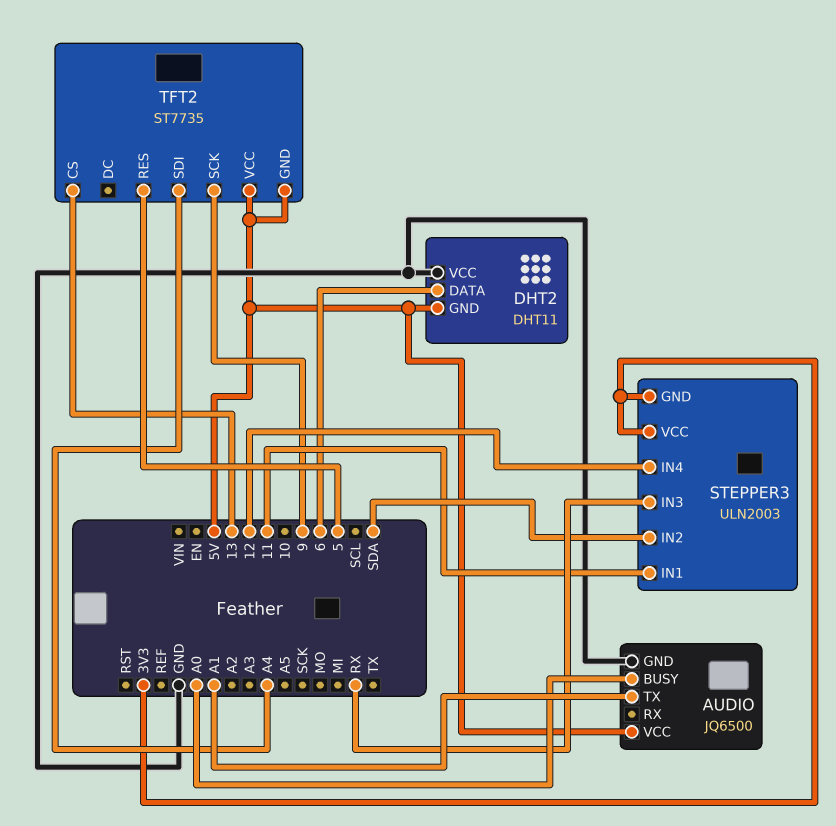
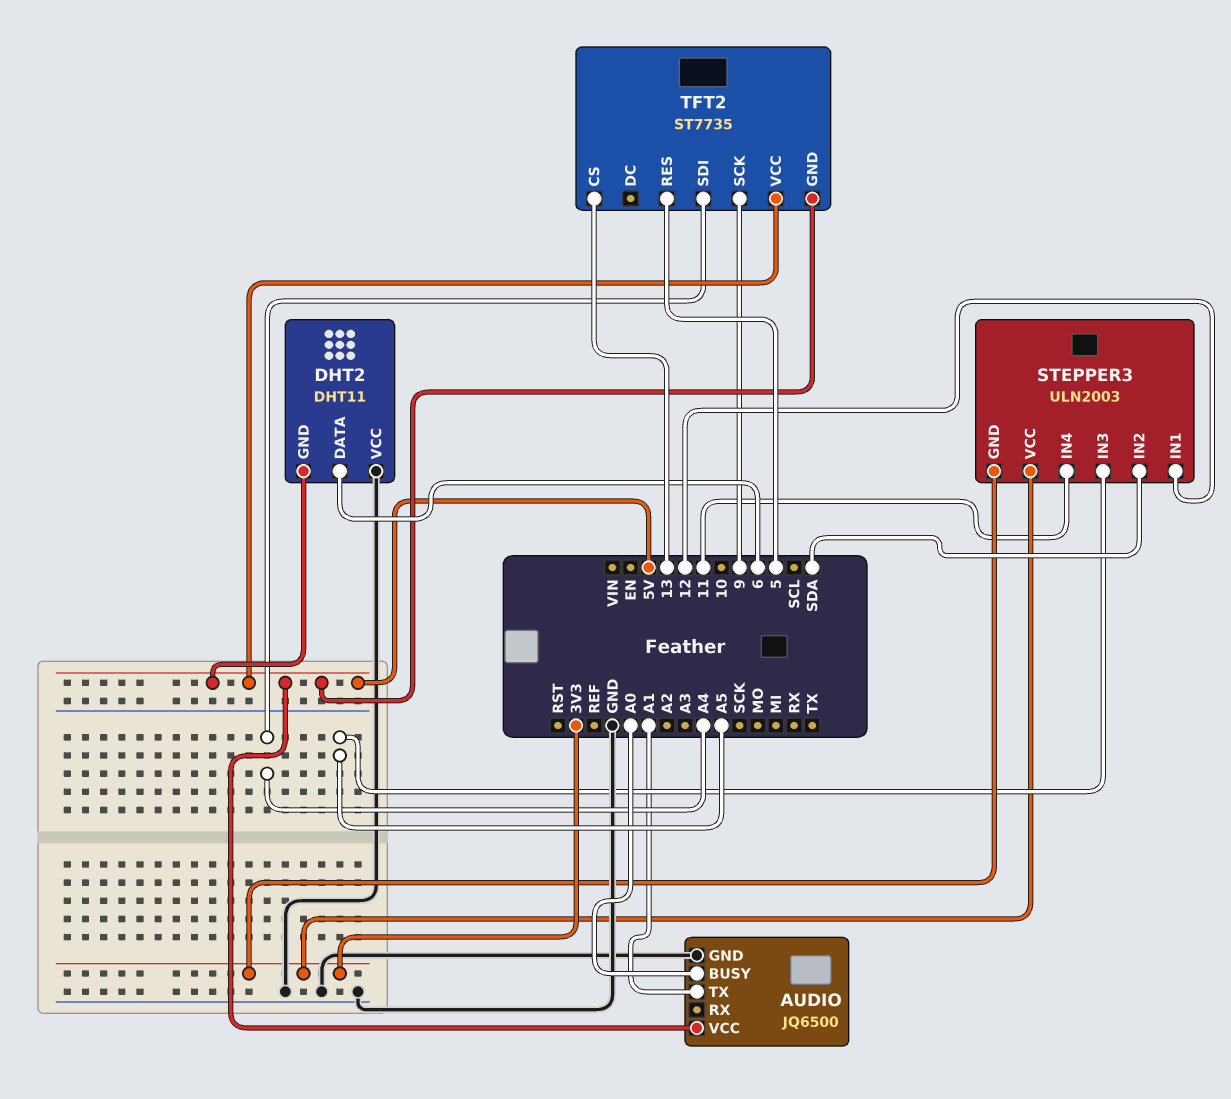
STEPPER3 pin IN1: 11 -> 12
STEPPER3 pin IN3: RX -> A5
STEPPER3 pin IN4: 12 -> 11

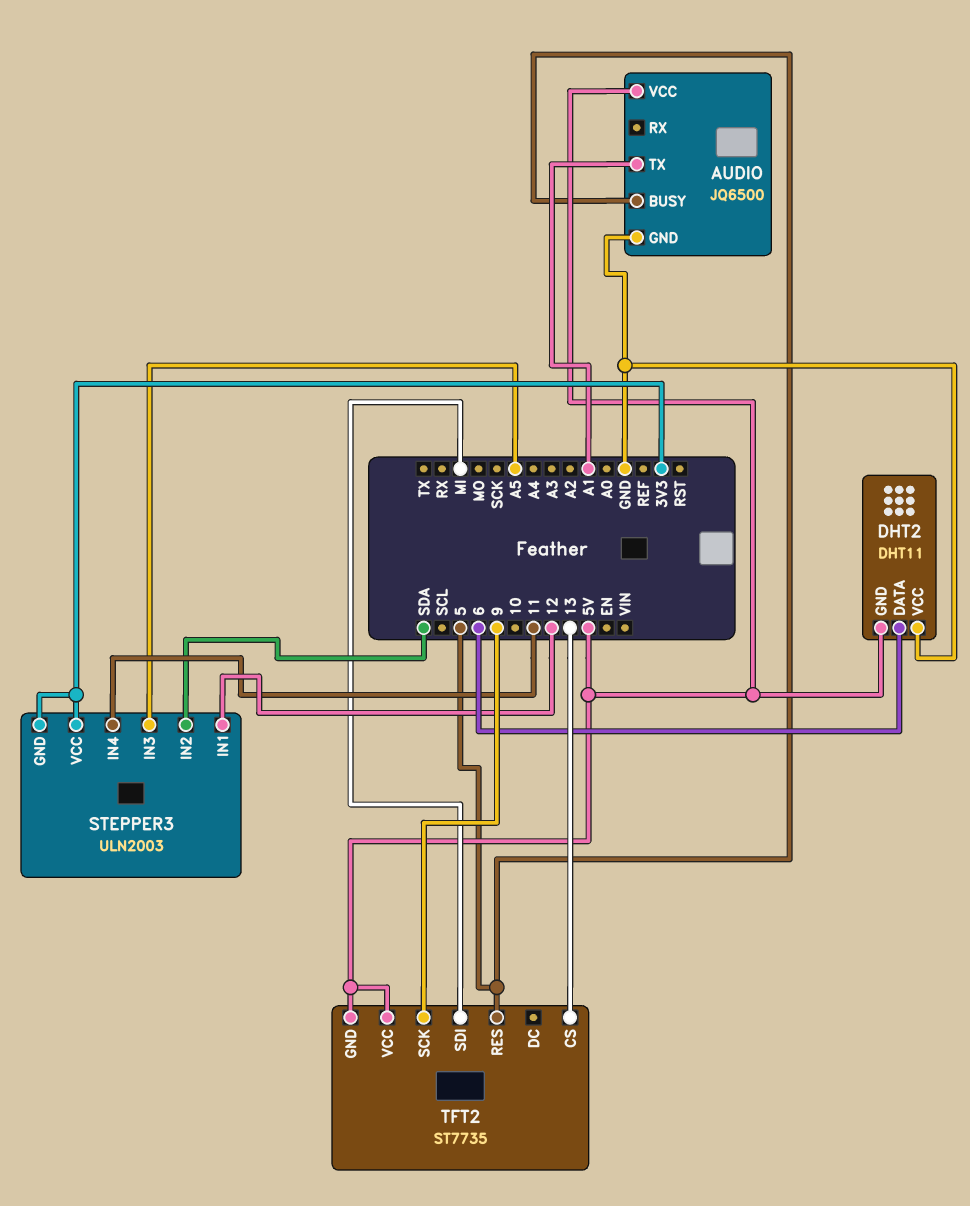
AUDIO pin BUSY: A0 -> 5
TFT2 pin SDI: A4 -> MI

